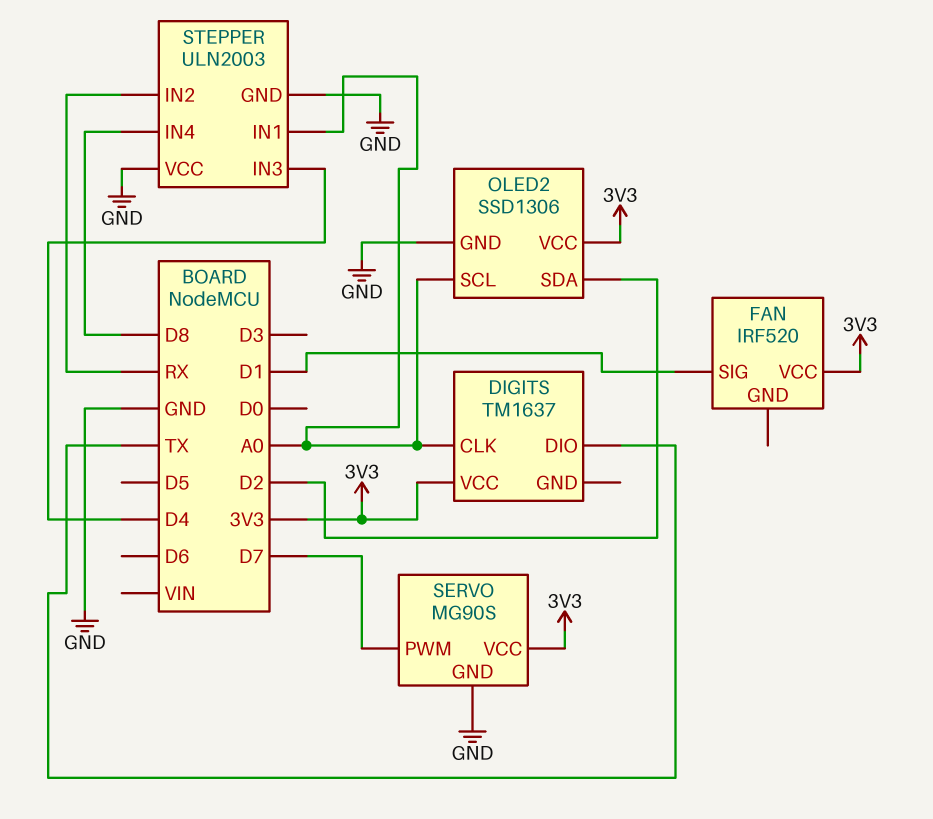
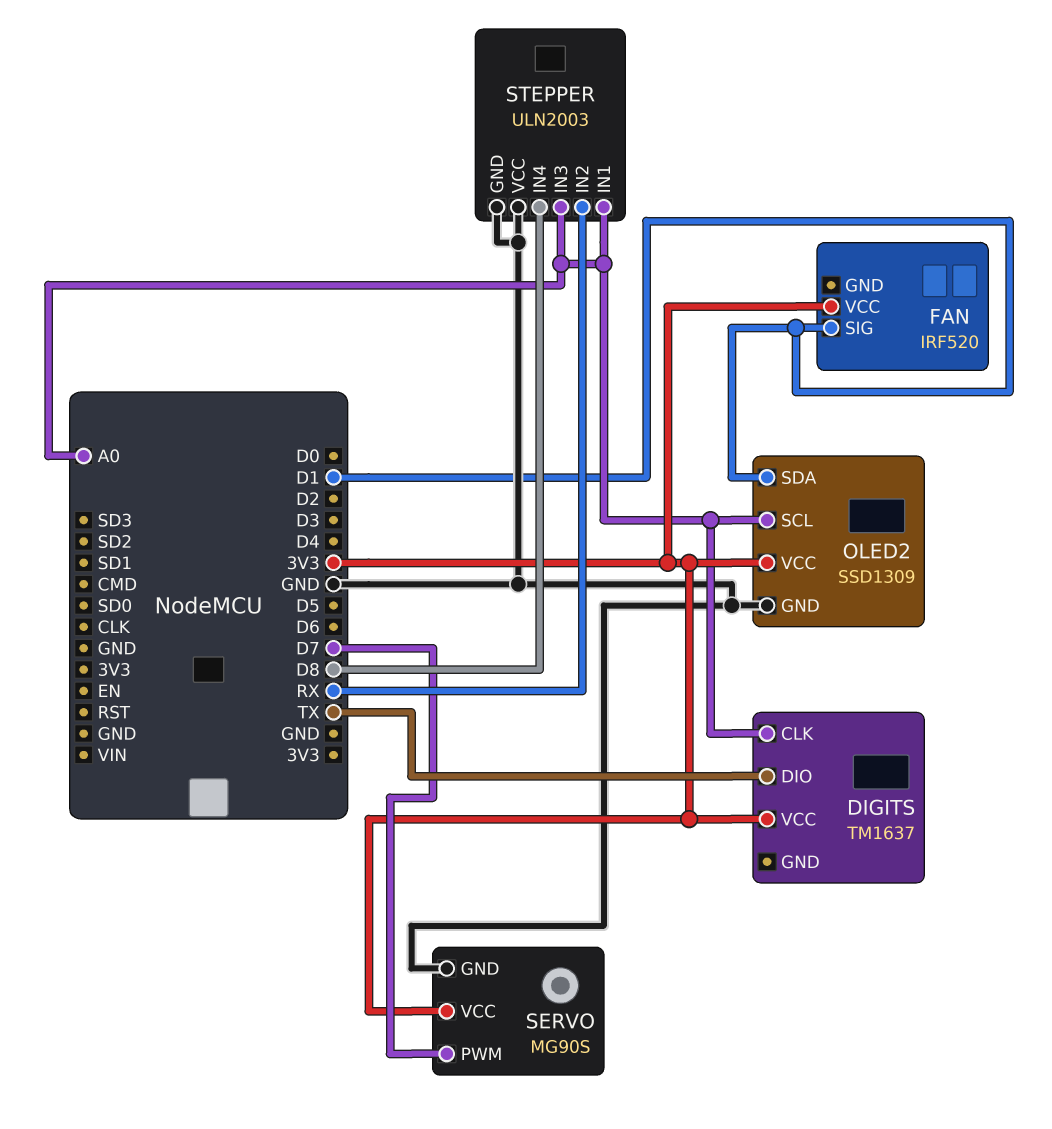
OLED2: SSD1306 -> SSD1309
OLED2 pin SDA: D2 -> D1
STEPPER pin IN3: D4 -> A0

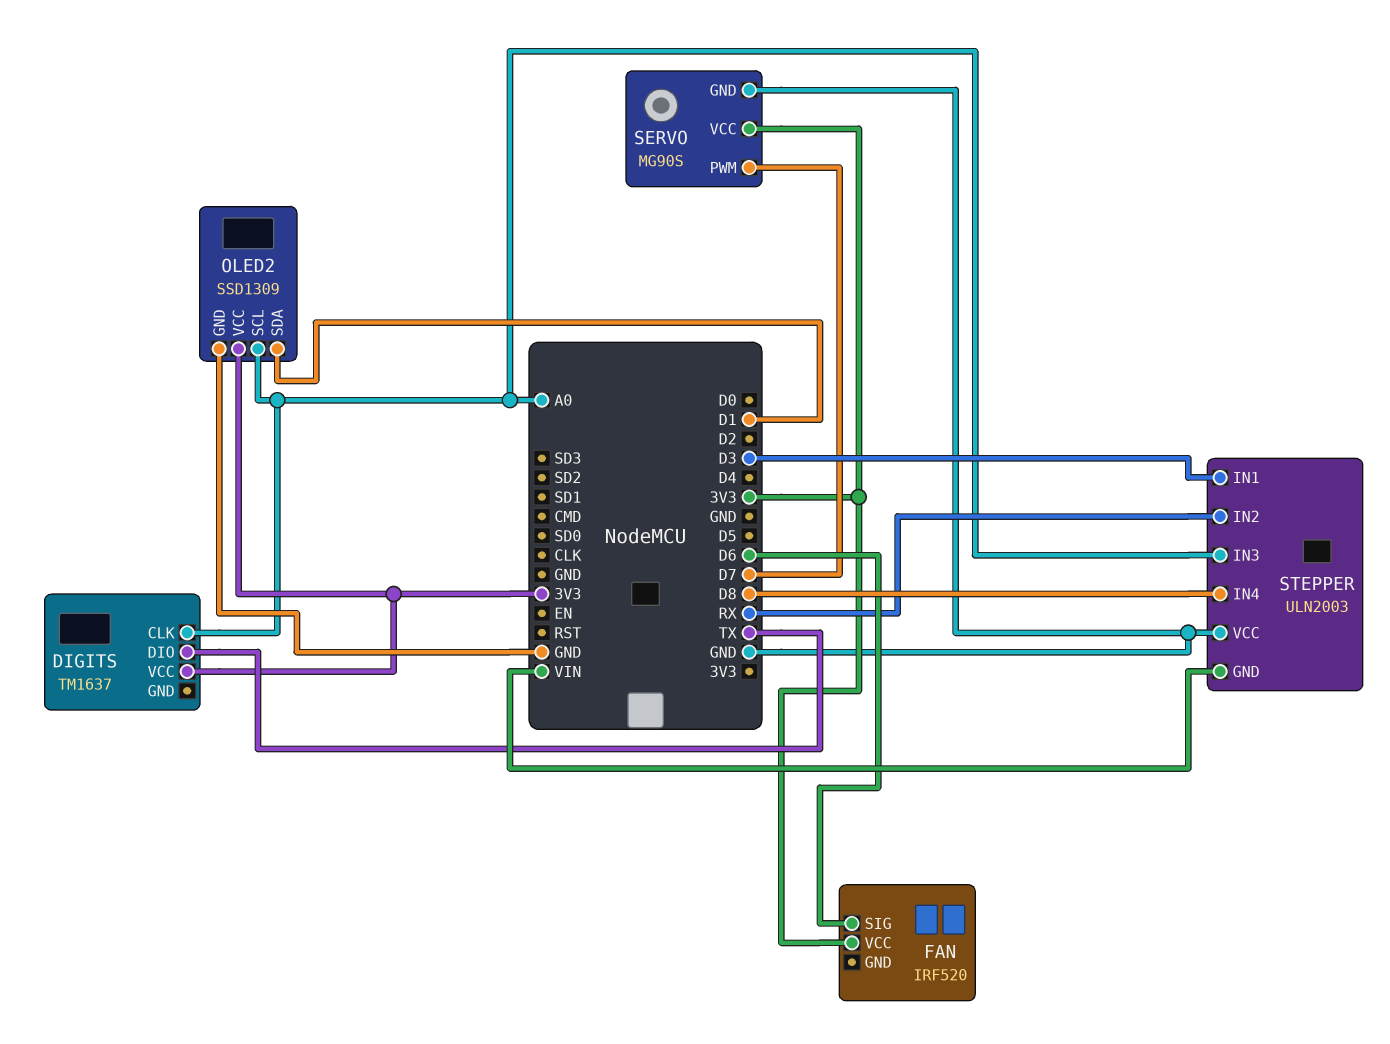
FAN pin SIG: D1 -> D6
STEPPER pin GND: GND -> VIN
STEPPER pin IN1: A0 -> D3

